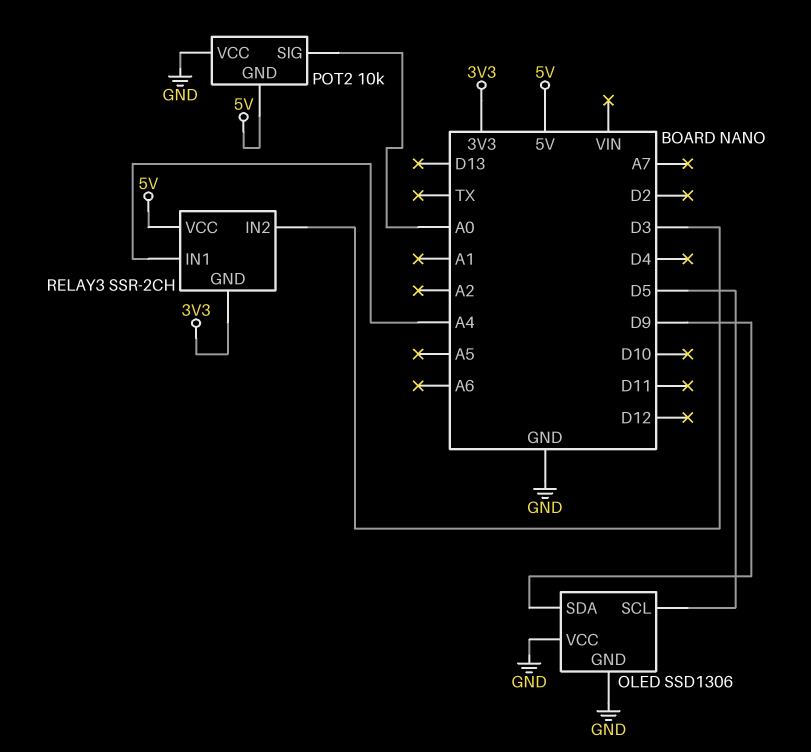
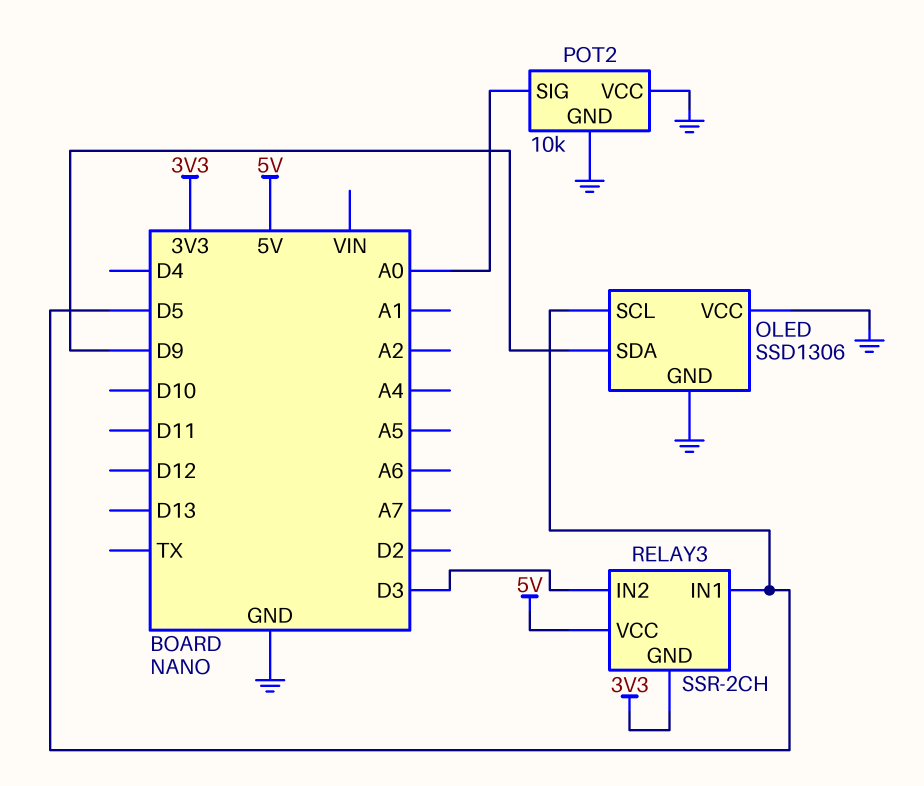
POT2 pin GND: 5V -> GND
RELAY3 pin IN1: A4 -> D5

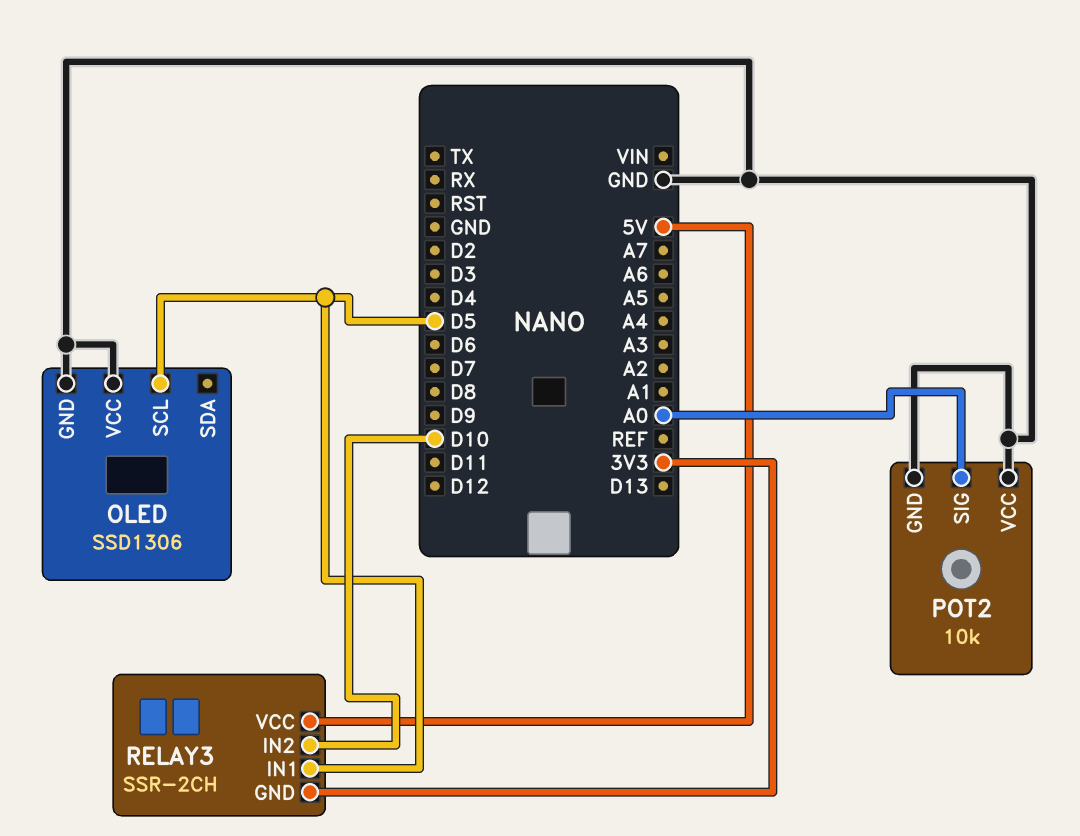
OLED pin SDA: D9 -> none
RELAY3 pin IN2: D3 -> D10

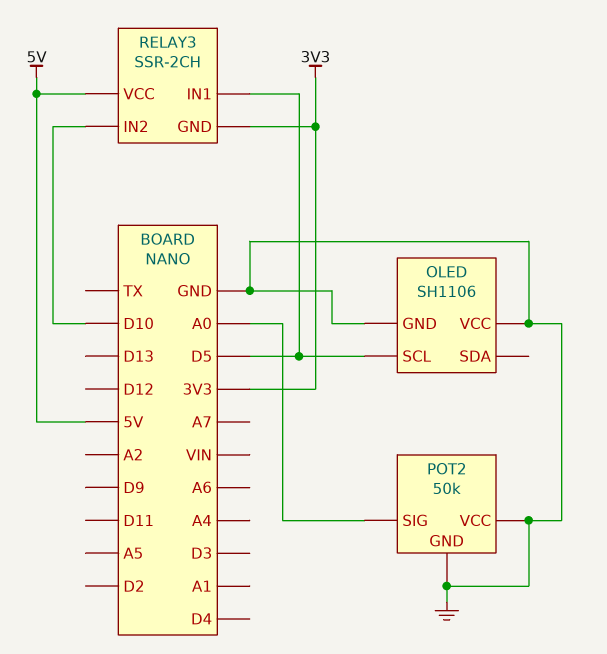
OLED: SSD1306 -> SH1106
POT2: 10k -> 50k

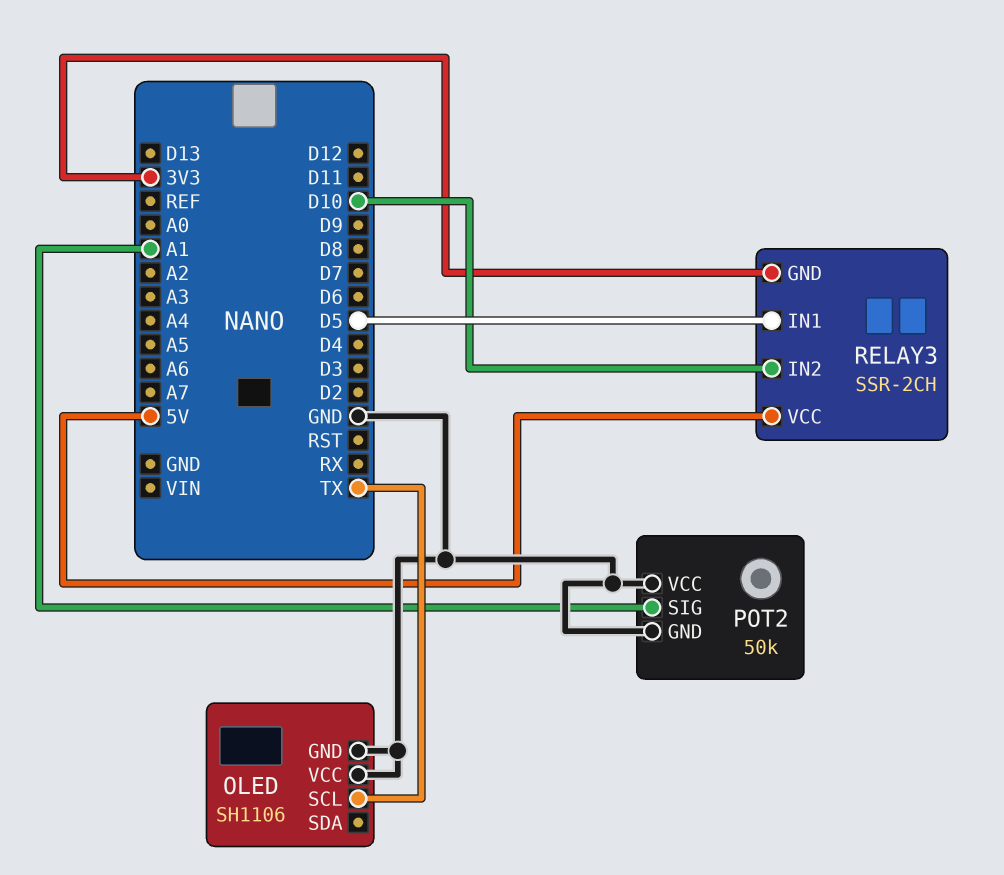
OLED pin SCL: D5 -> TX
POT2 pin SIG: A0 -> A1

